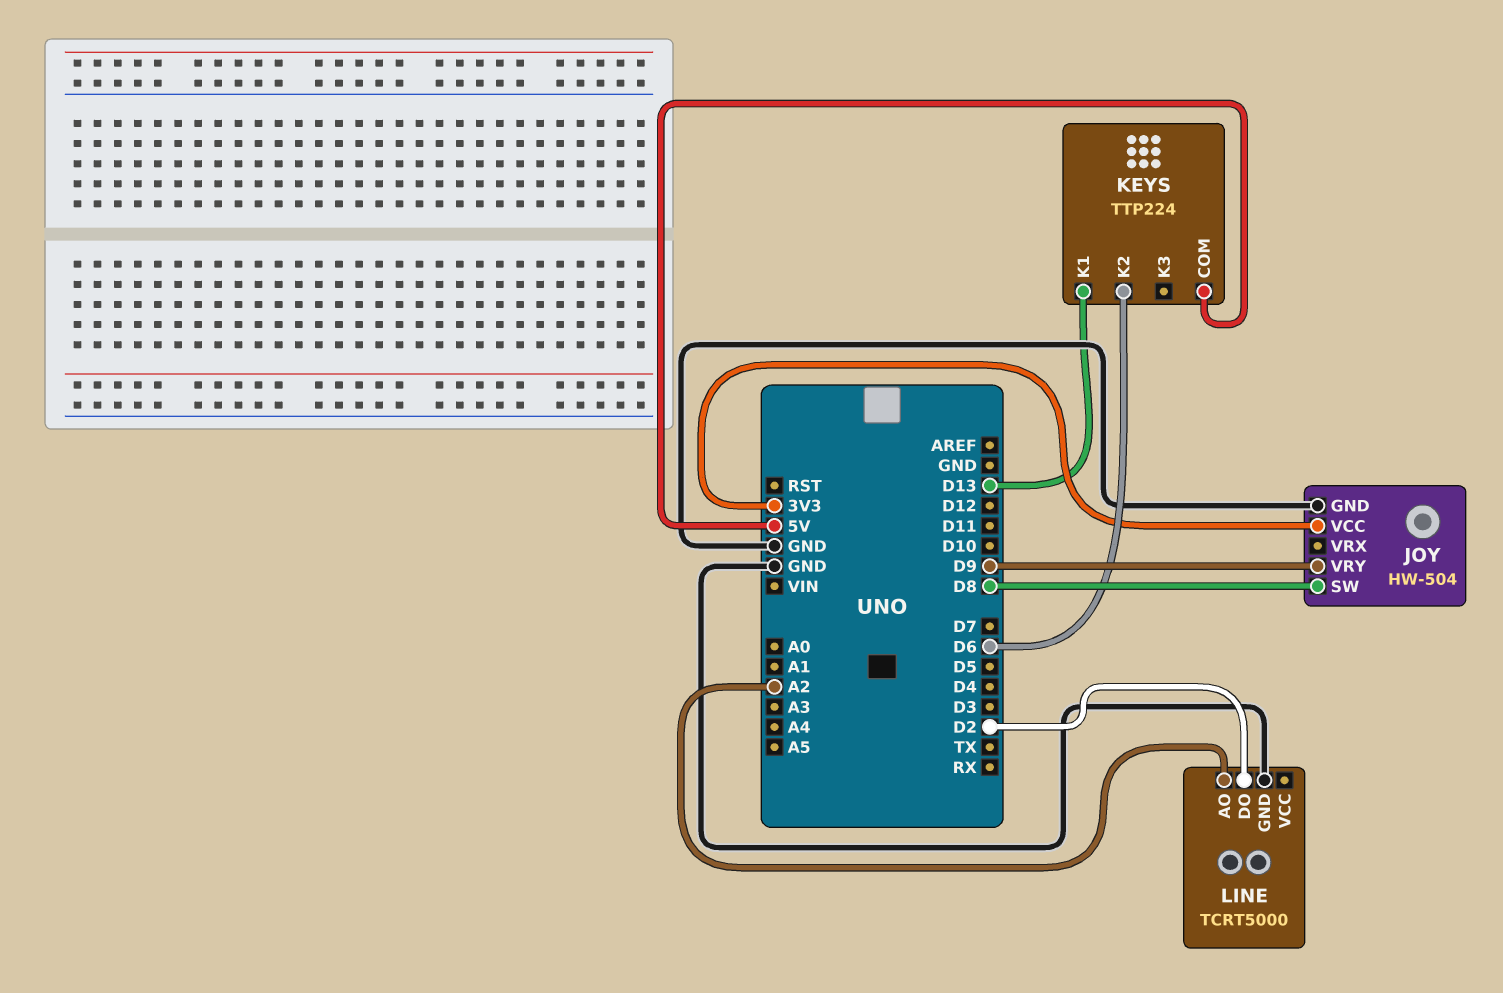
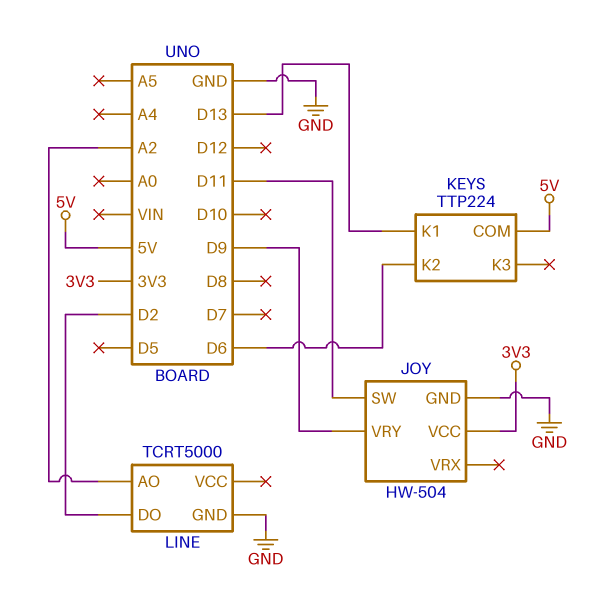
JOY pin SW: D8 -> D11

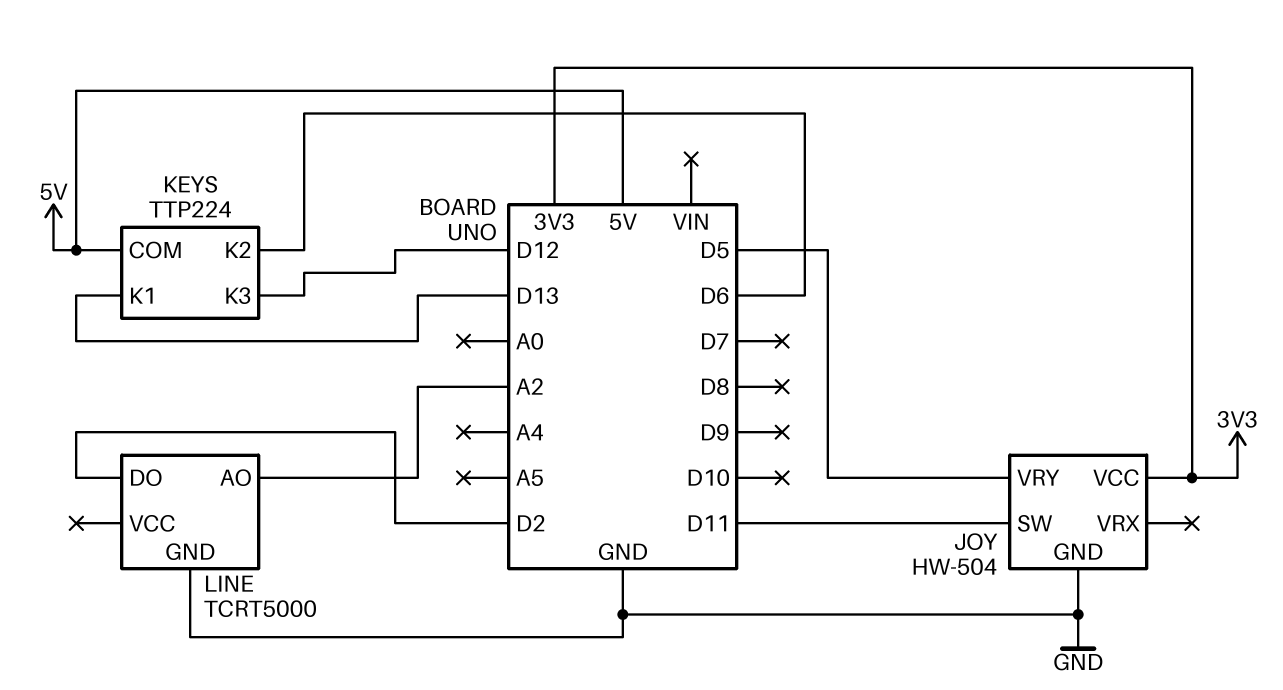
JOY pin VRY: D9 -> D5
KEYS pin K3: none -> D12

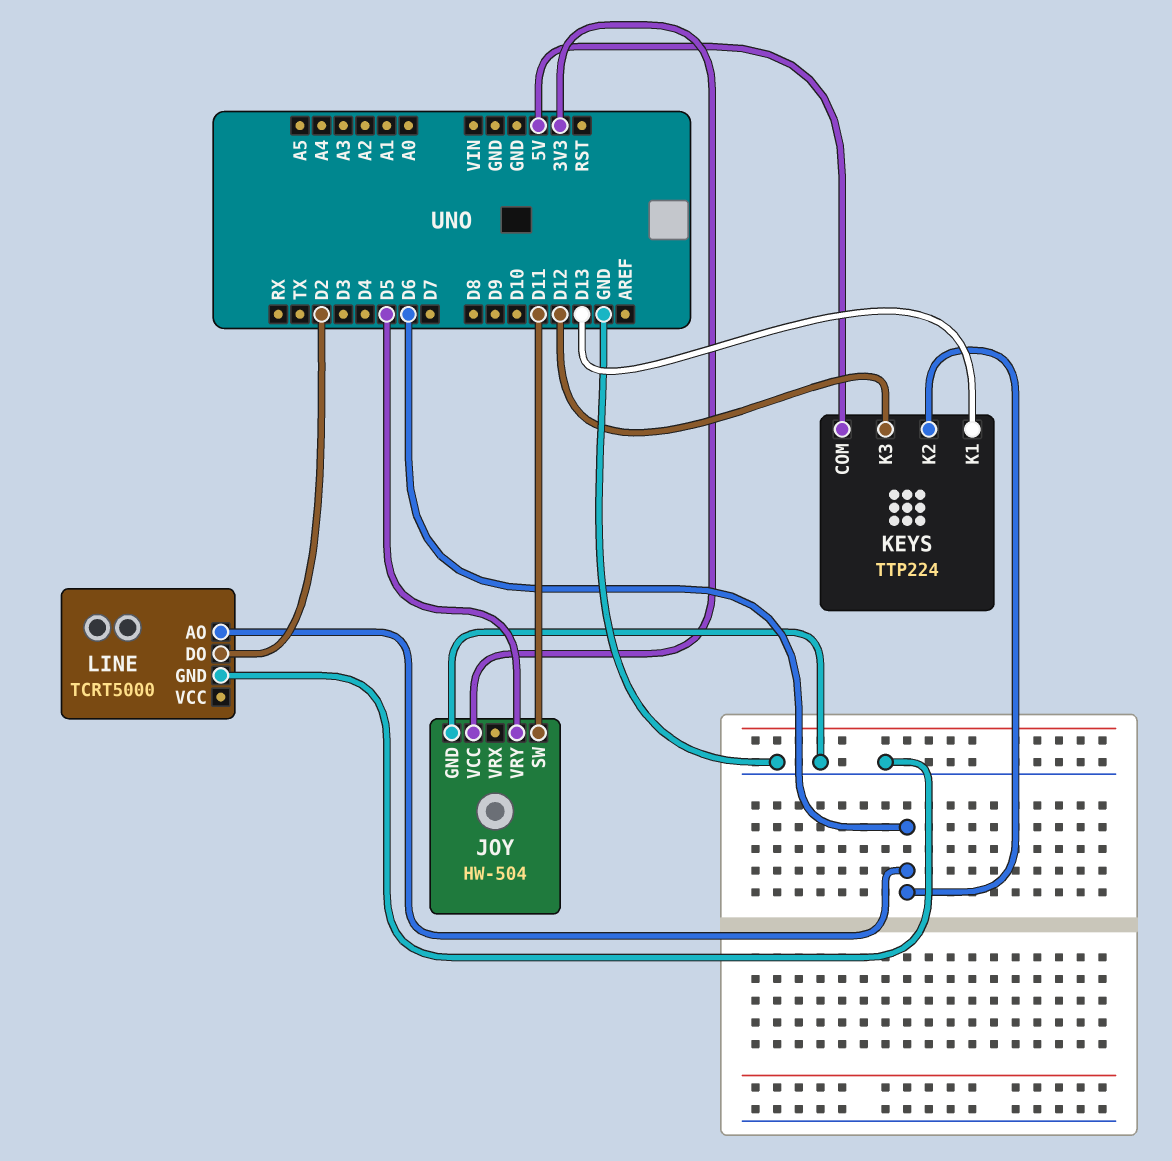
LINE pin AO: A2 -> D6

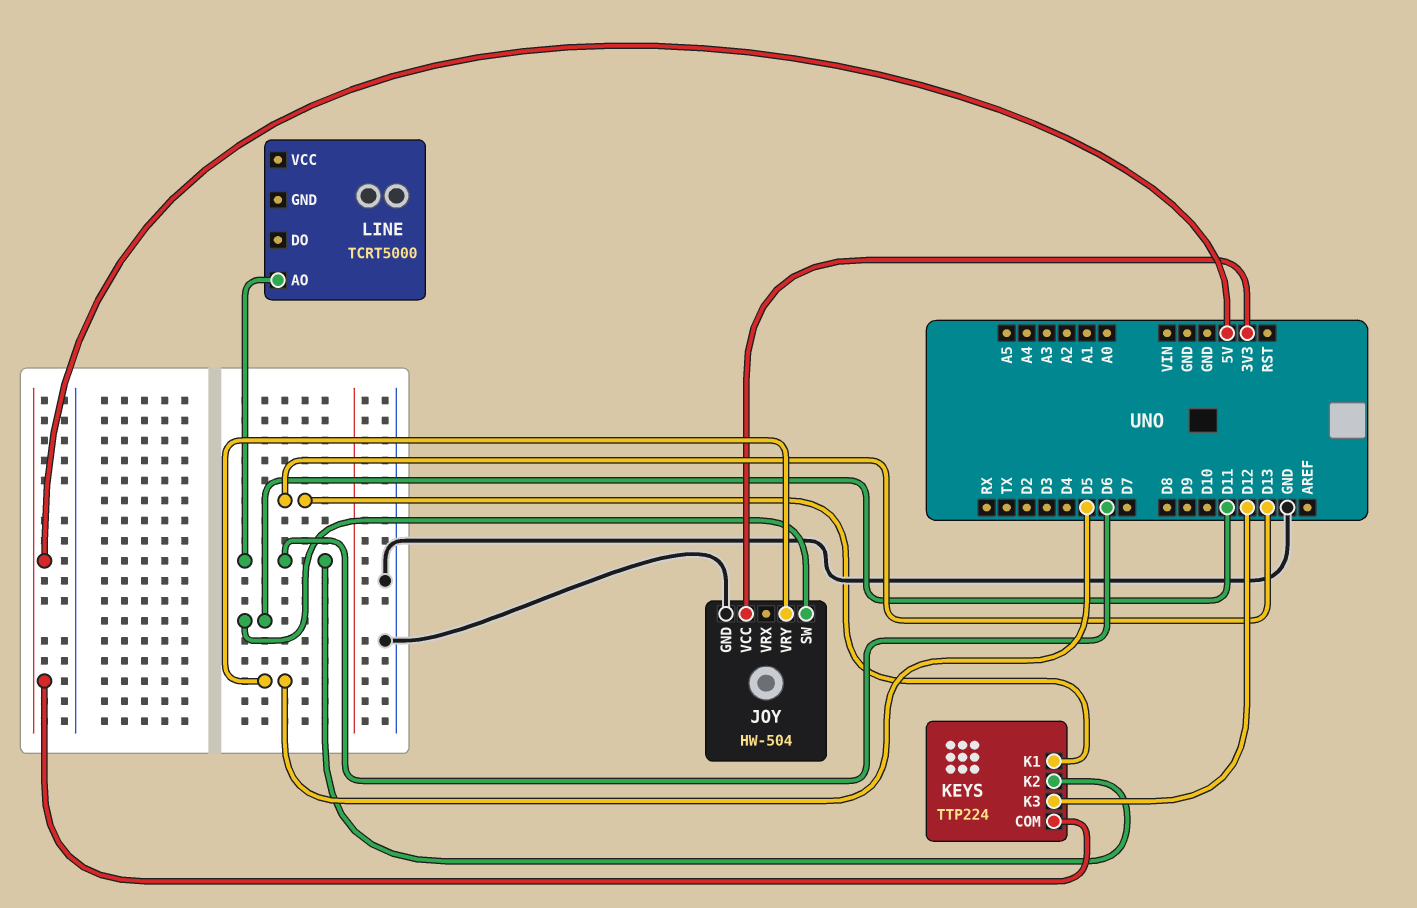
LINE pin DO: D2 -> none
LINE pin GND: GND -> none

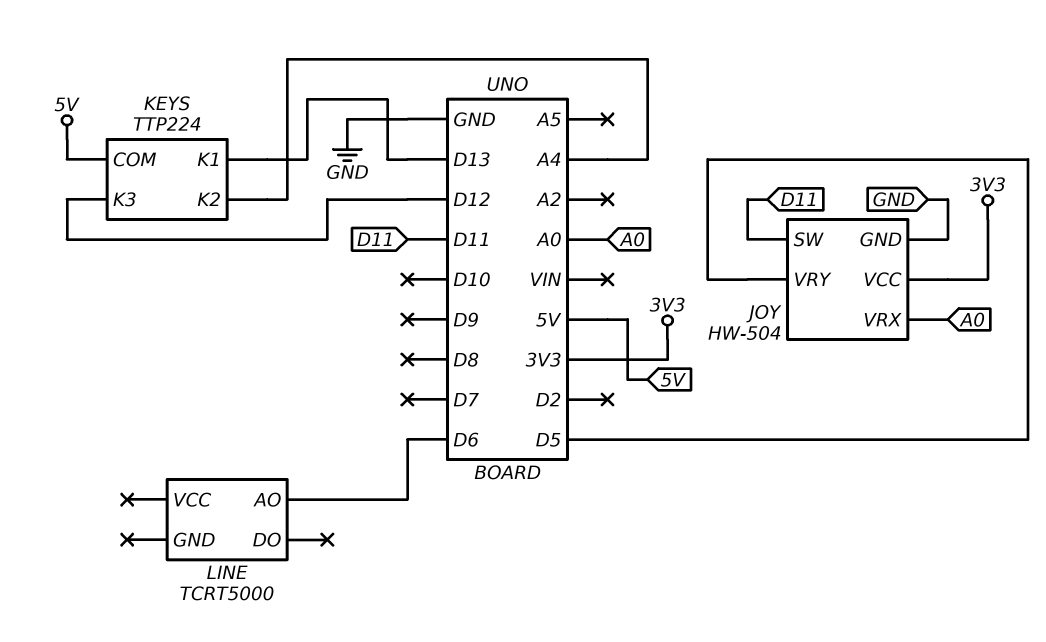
JOY pin VRX: none -> A0
KEYS pin K2: D6 -> A4

